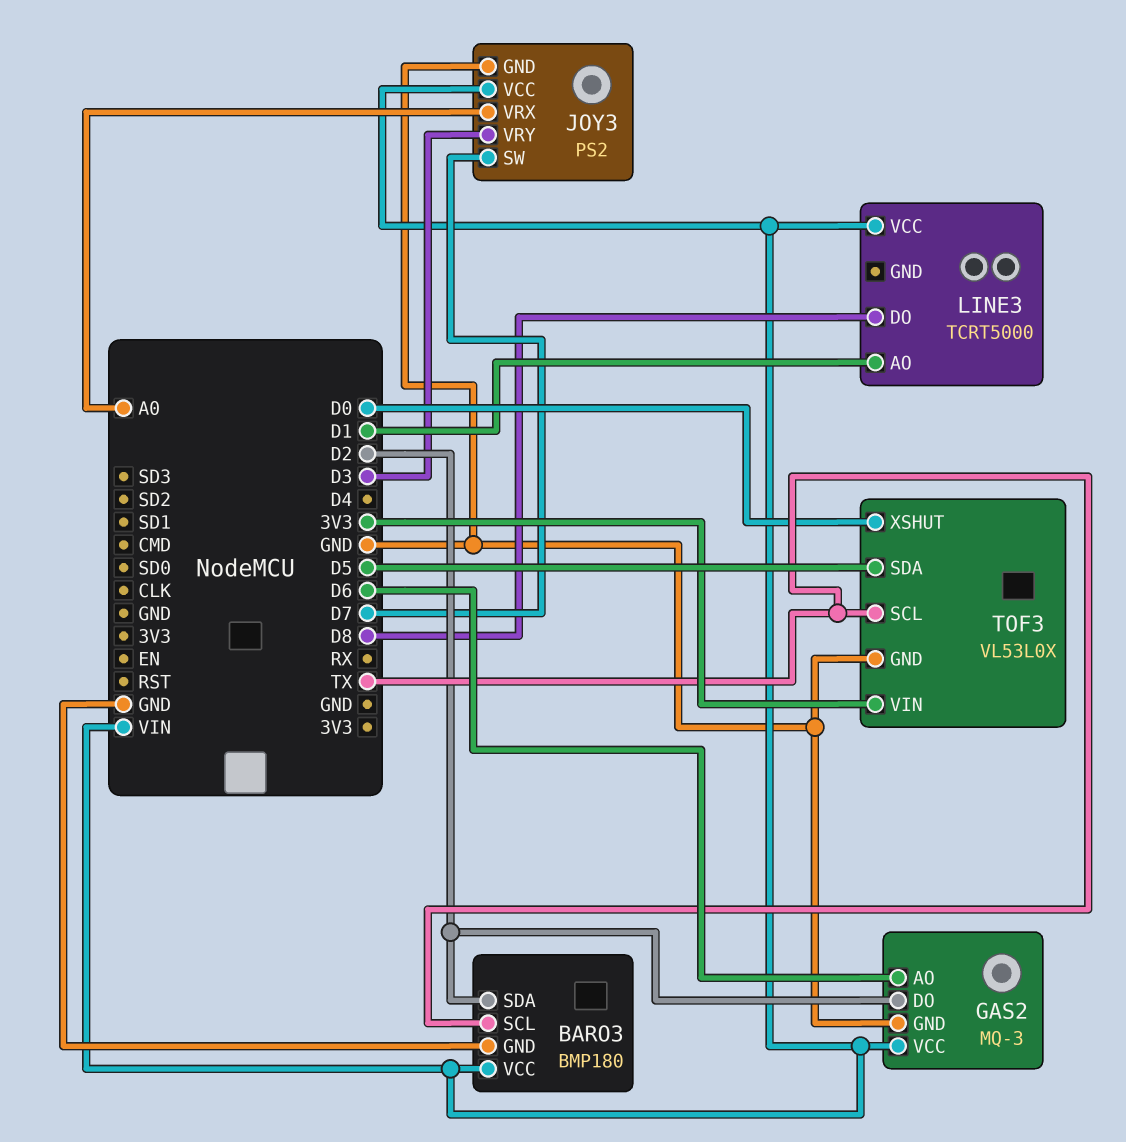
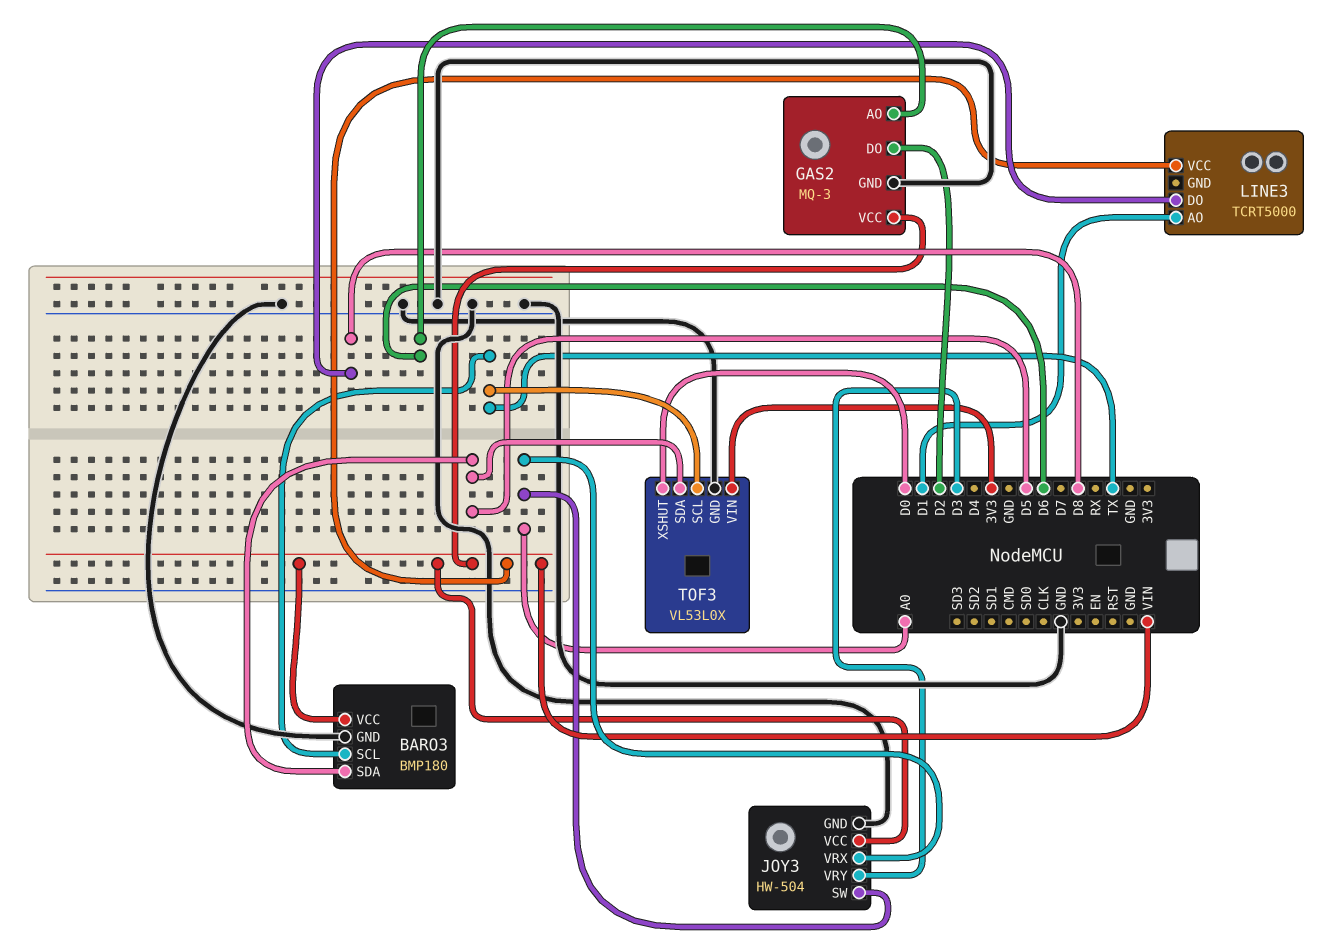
BARO3 pin SDA: D2 -> D5
JOY3: PS2 -> HW-504
JOY3 pin SW: D7 -> A0

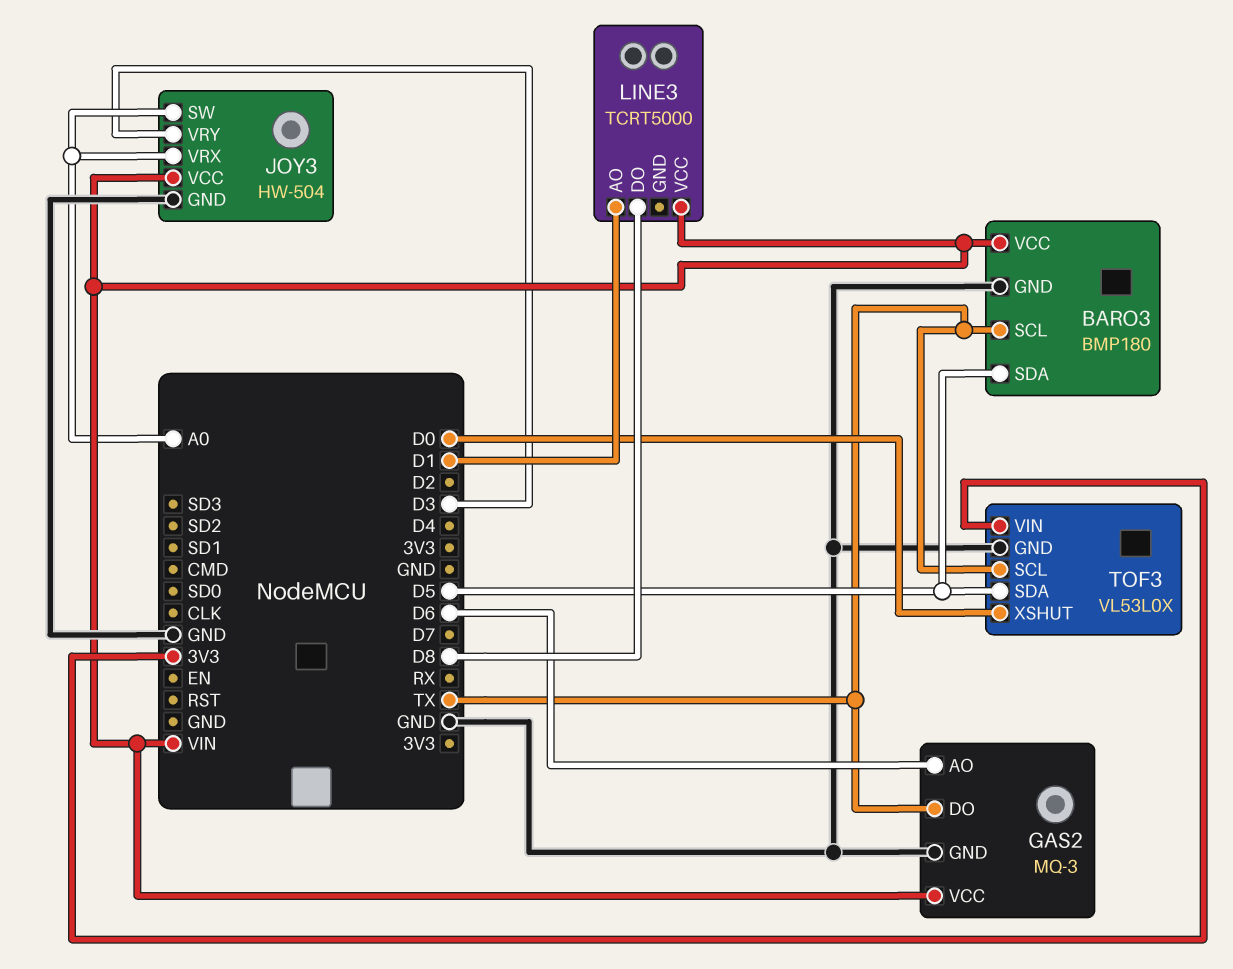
GAS2 pin DO: D2 -> TX

